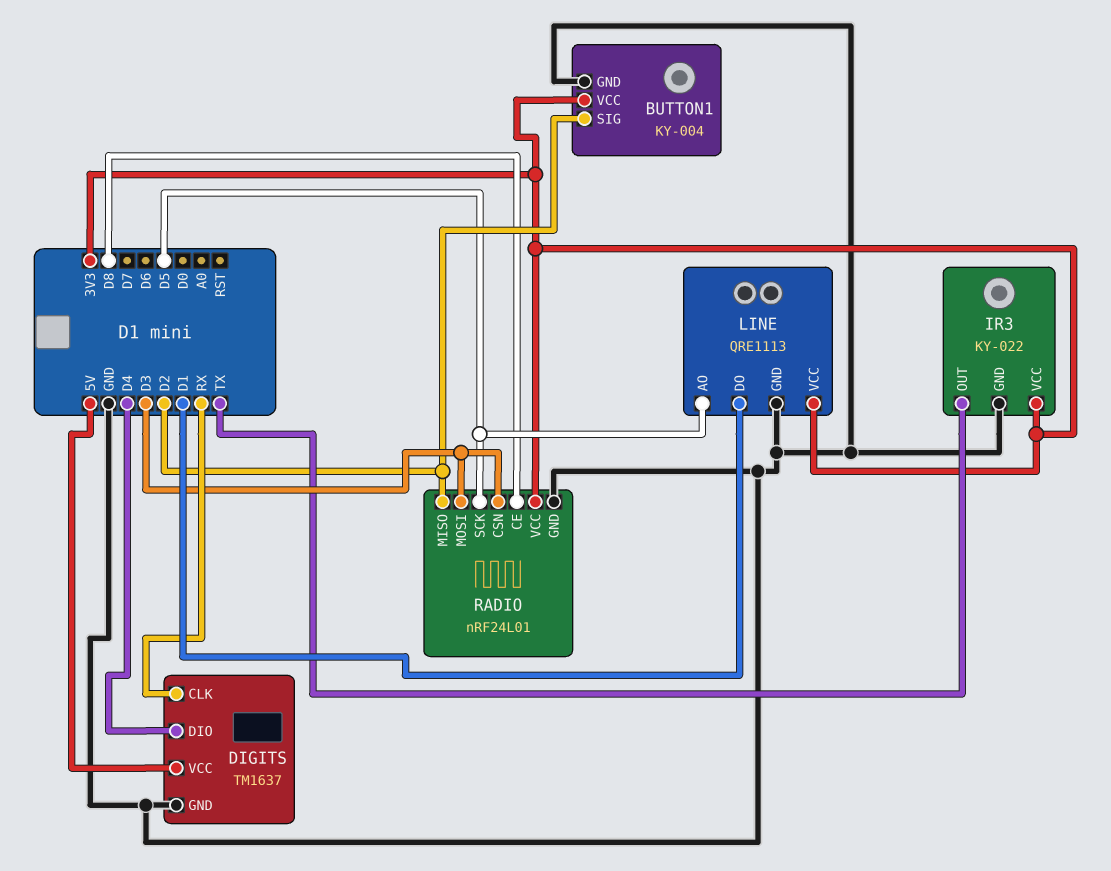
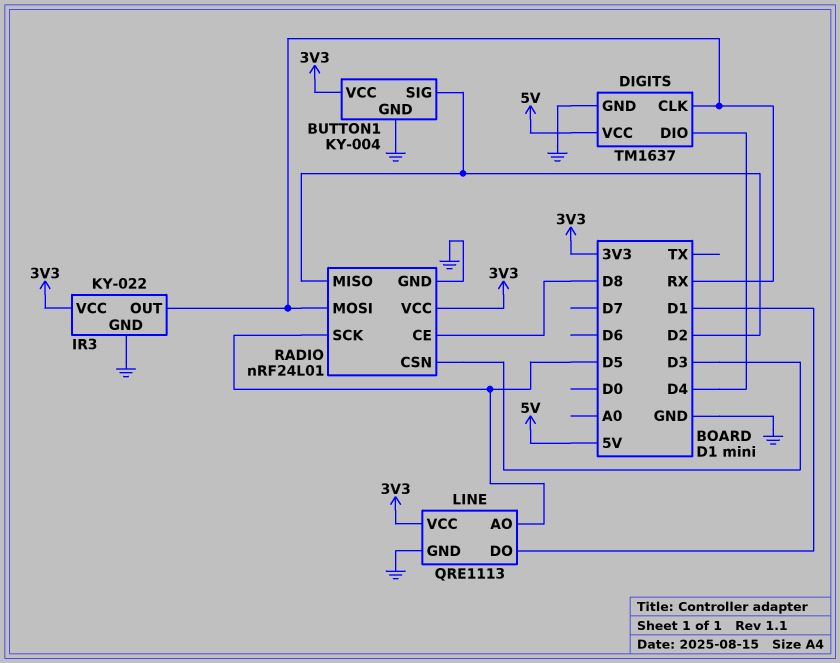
IR3 pin OUT: TX -> RX
RADIO pin MOSI: D3 -> RX

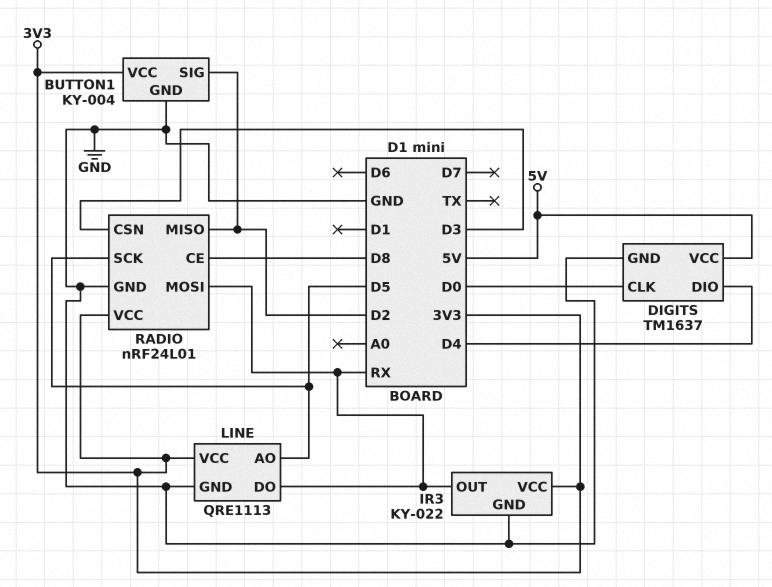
DIGITS pin CLK: RX -> D0
LINE pin DO: D1 -> RX

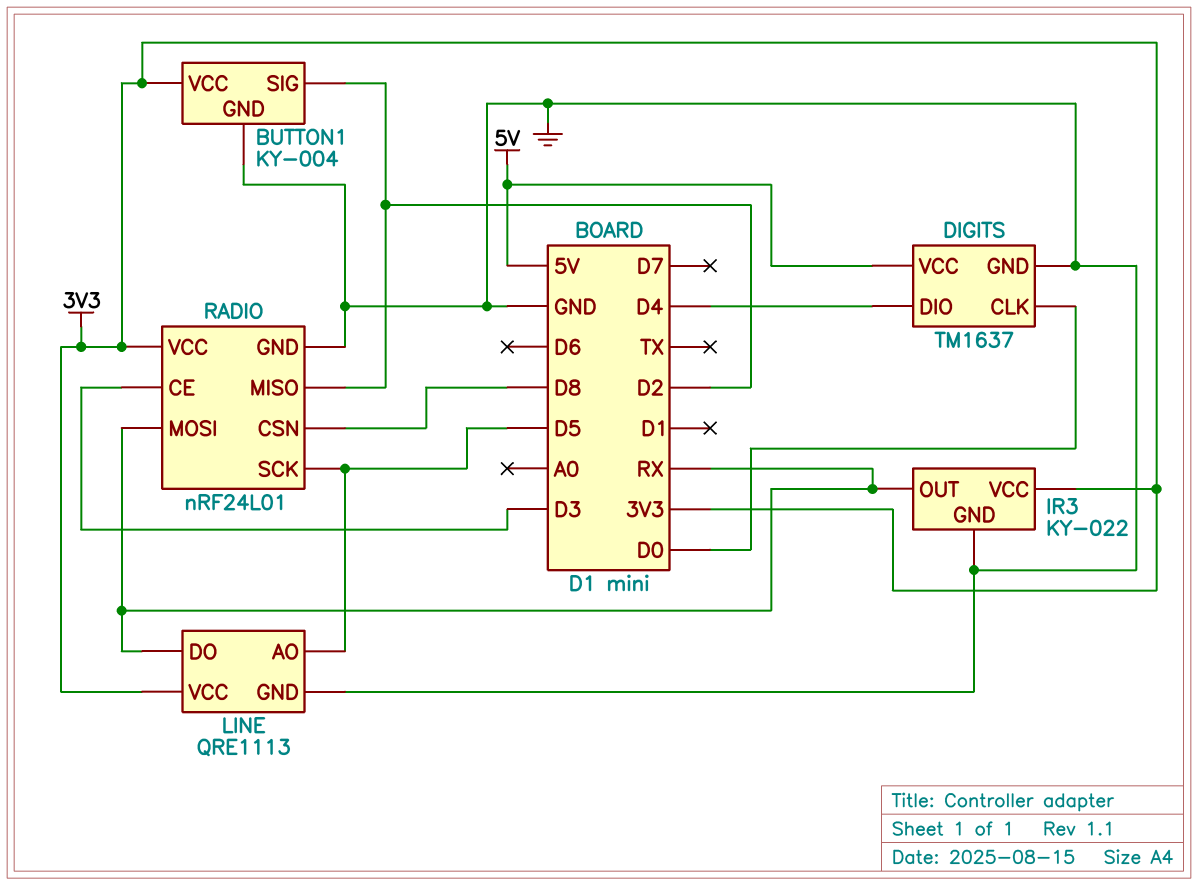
RADIO pin CE: D8 -> D3
RADIO pin CSN: D3 -> D8

